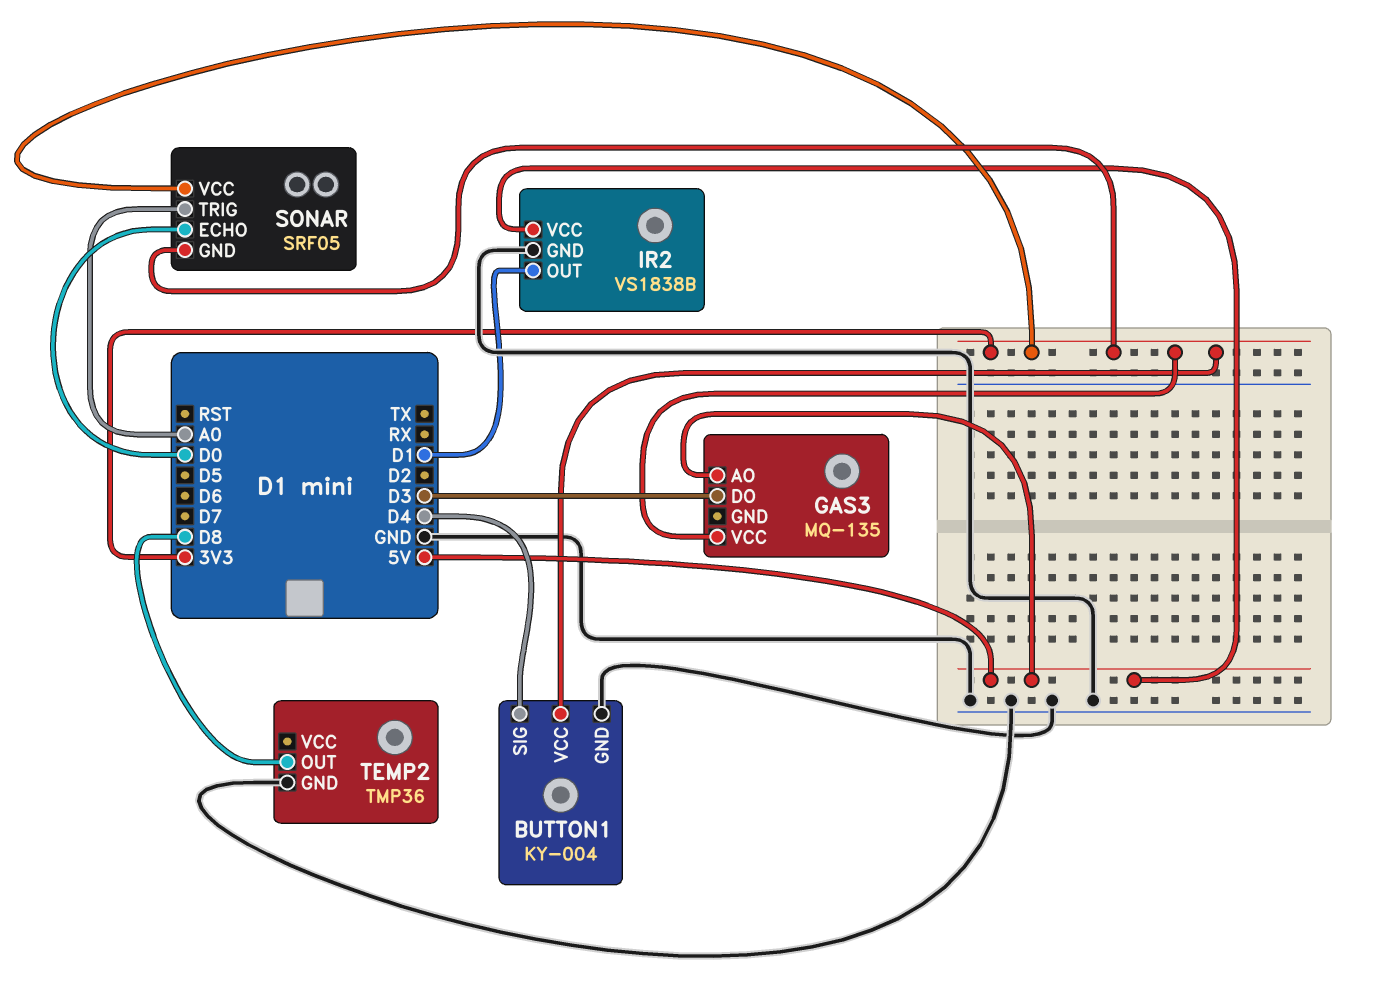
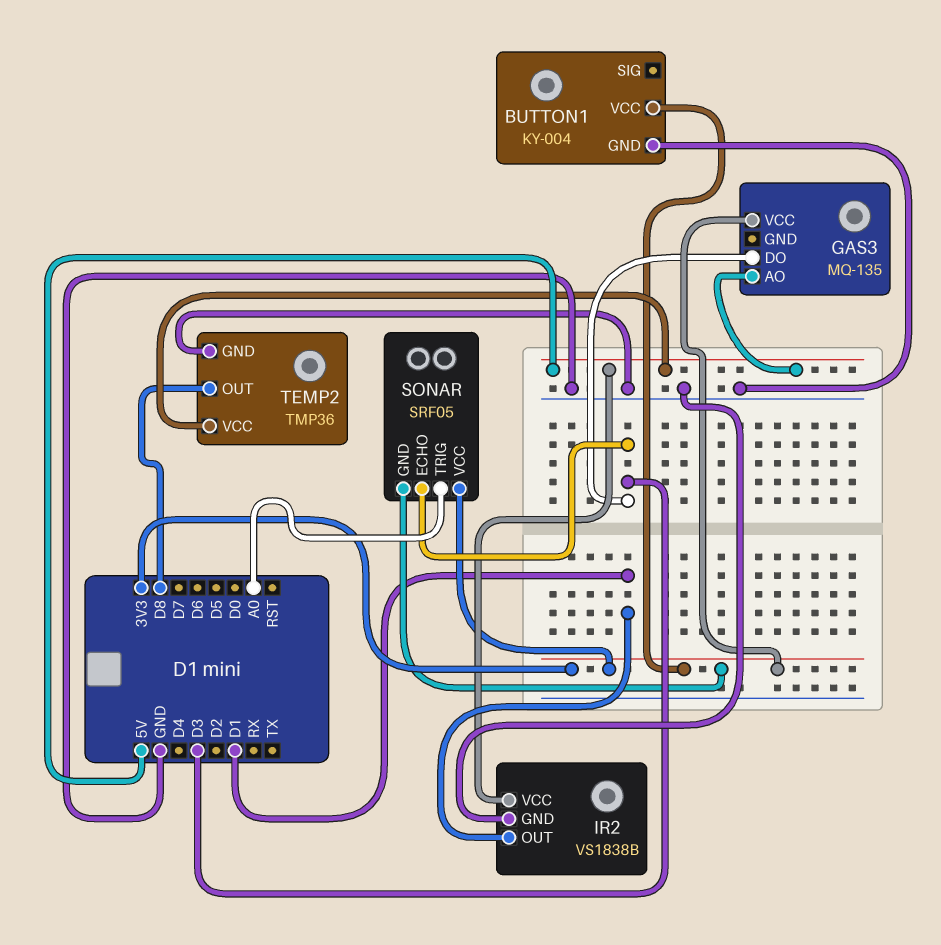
BUTTON1 pin SIG: D4 -> none
SONAR pin ECHO: D0 -> D3
TEMP2 pin VCC: none -> 5V

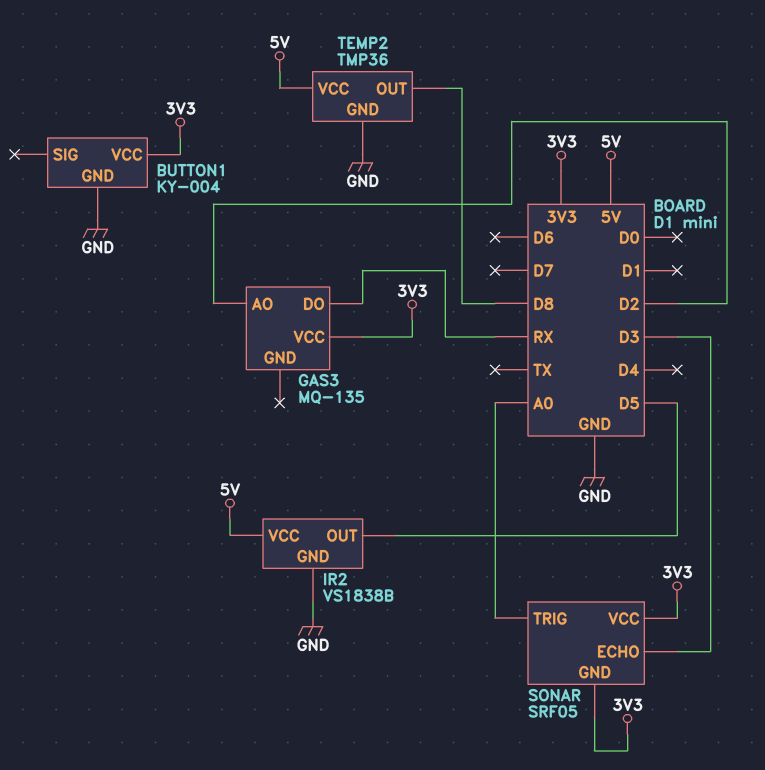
GAS3 pin AO: 5V -> D2
GAS3 pin DO: D3 -> RX
IR2 pin OUT: D1 -> D5

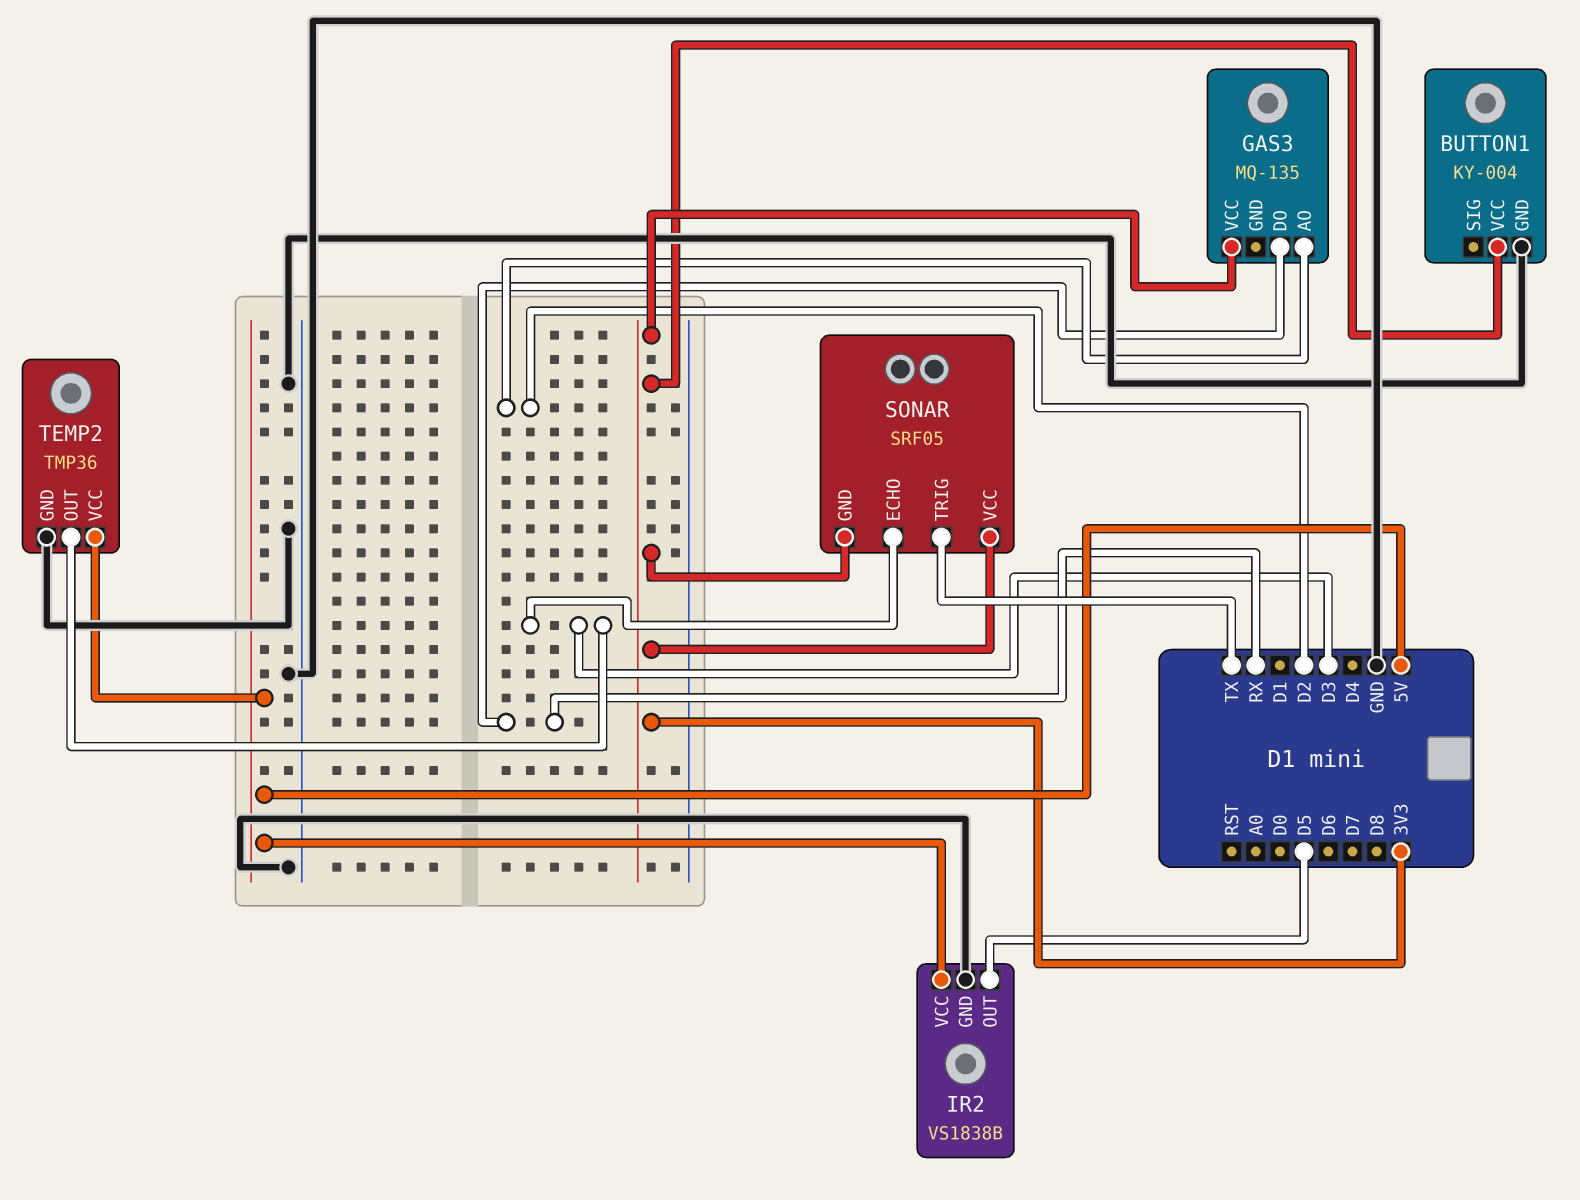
SONAR pin TRIG: A0 -> TX
TEMP2 pin OUT: D8 -> D3

